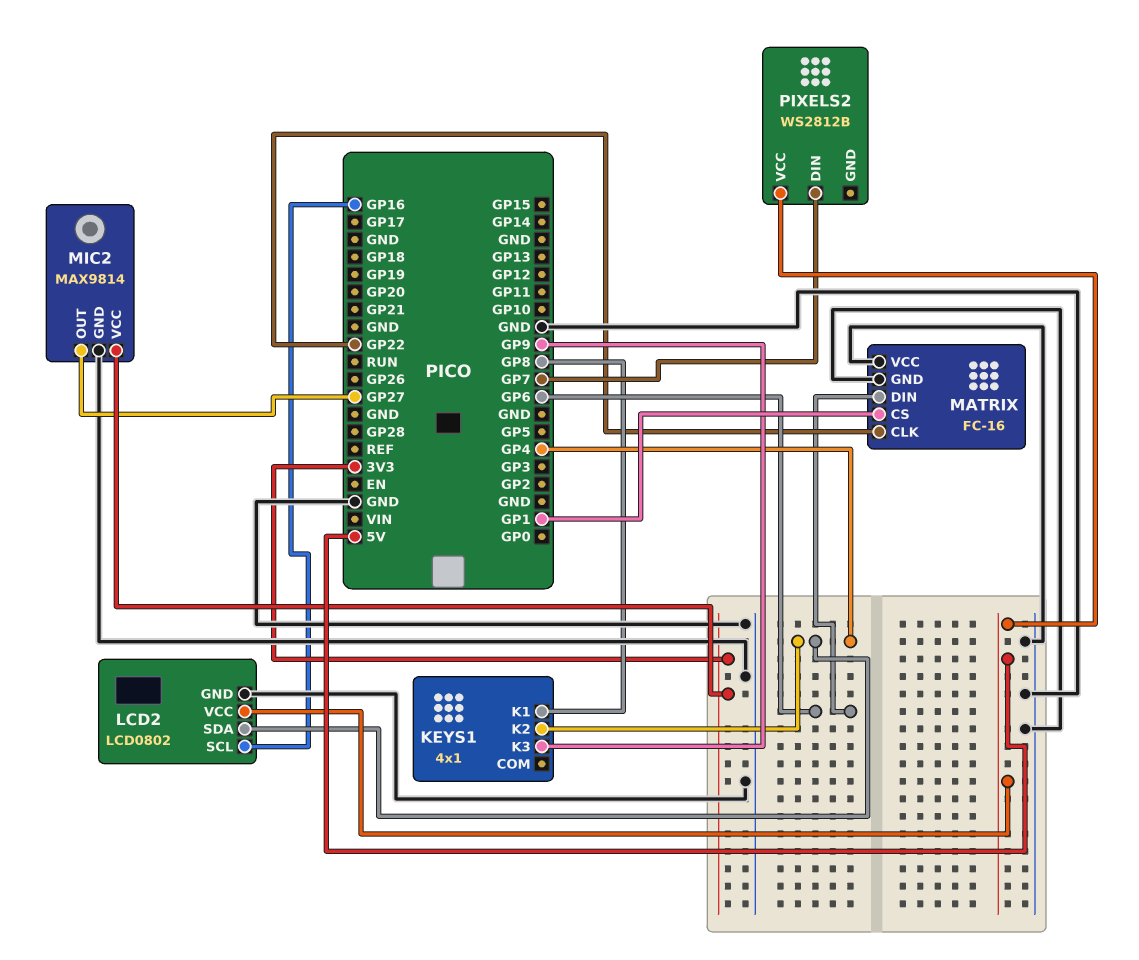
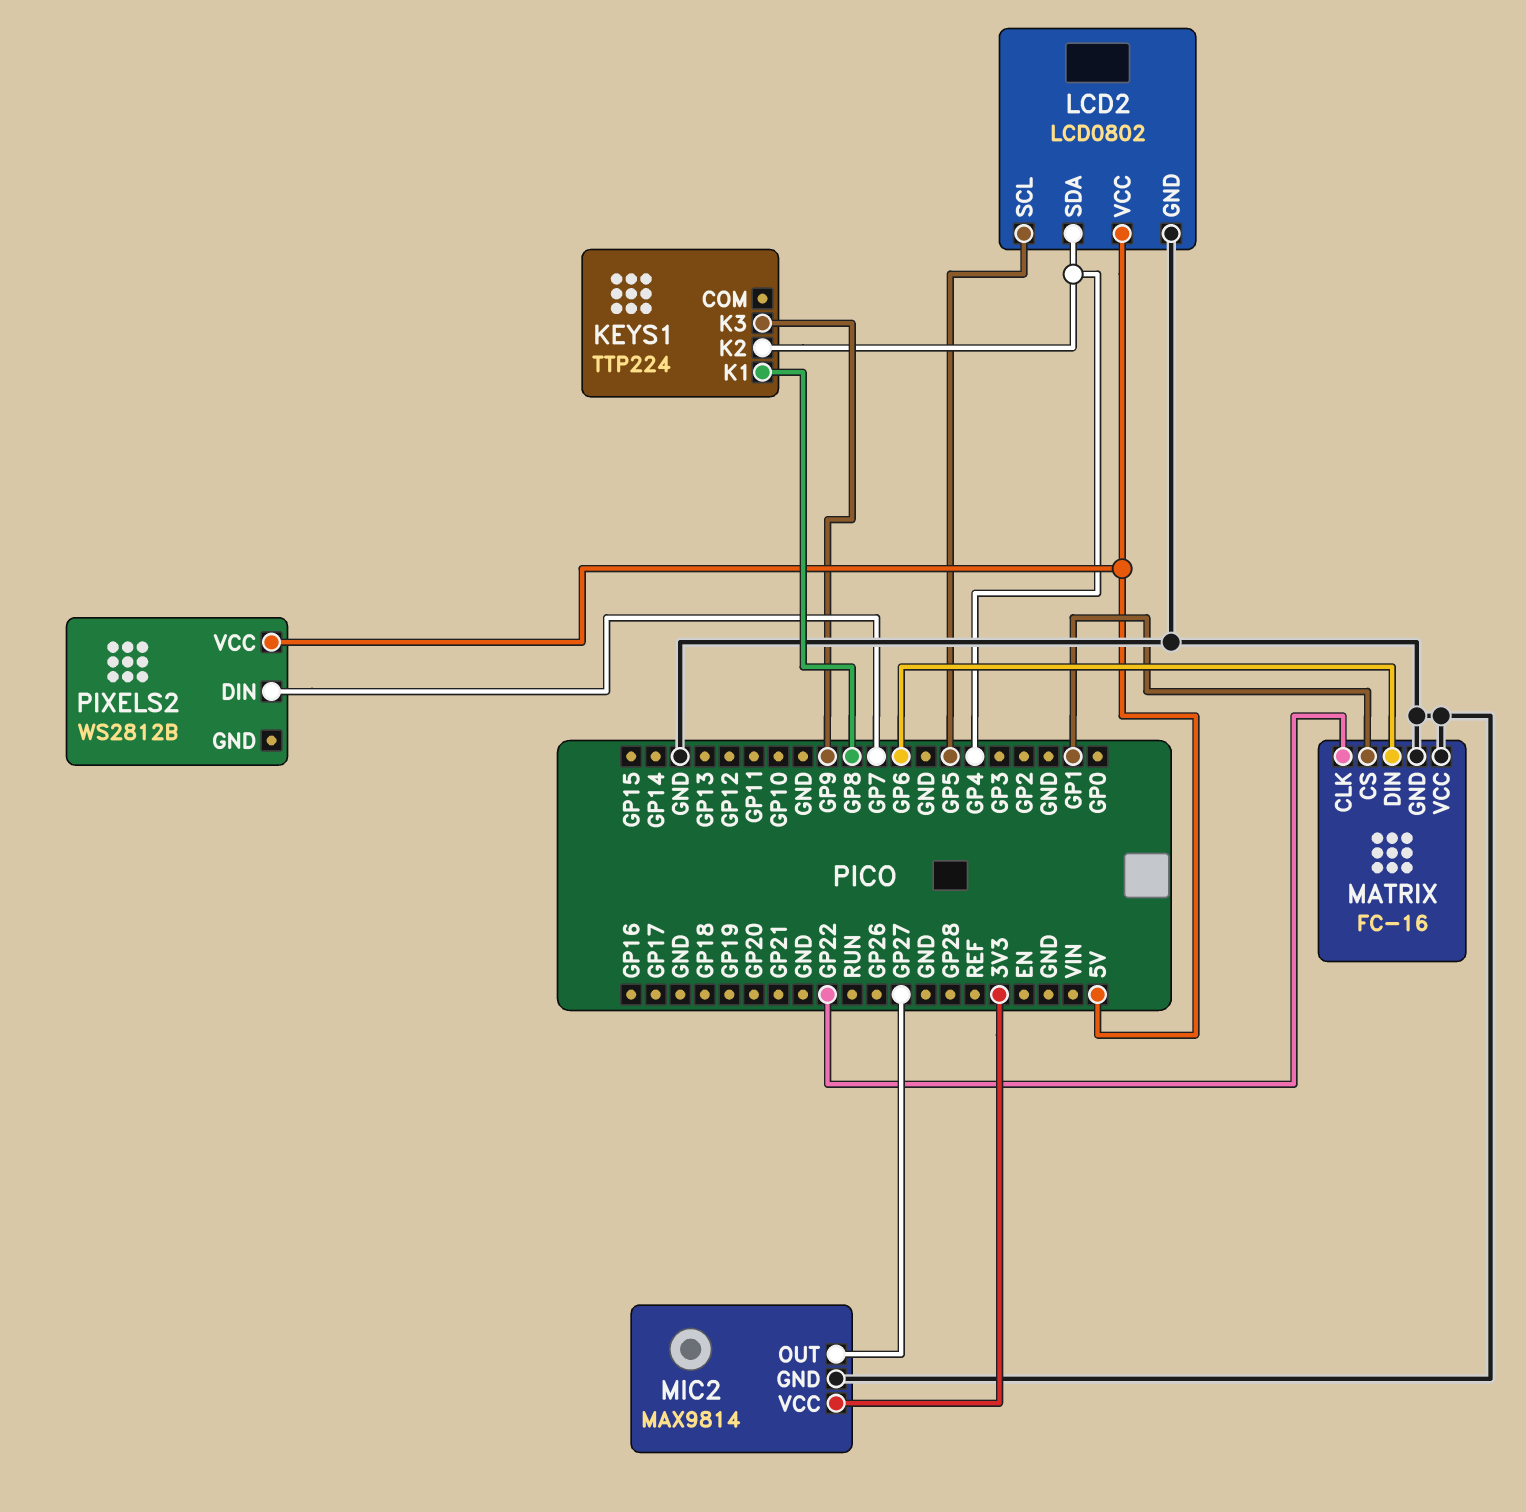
KEYS1: 4x1 -> TTP224
LCD2 pin SCL: GP16 -> GP5

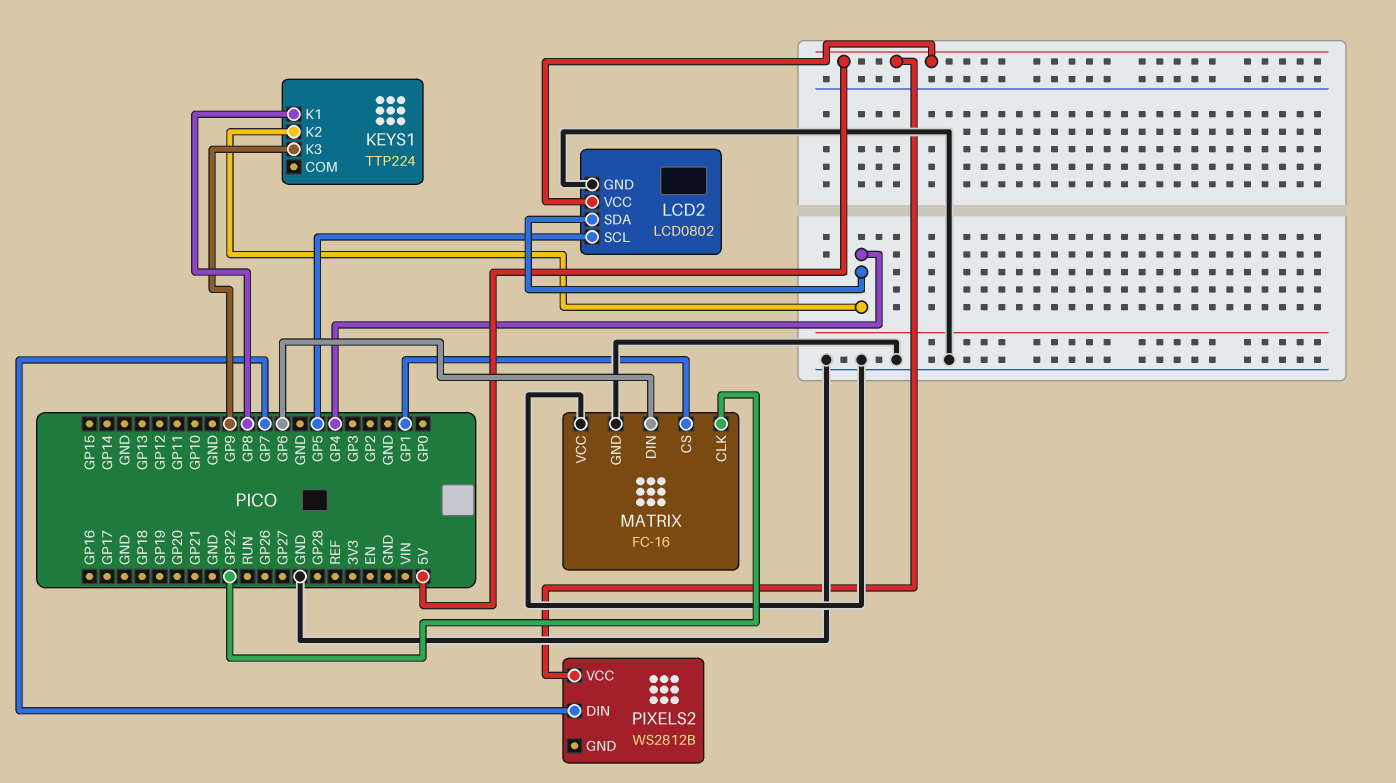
MIC2: MAX9814 -> none
MIC2 pin GND: GND -> none
MIC2 pin OUT: GP27 -> none
MIC2 pin VCC: 3V3 -> none

